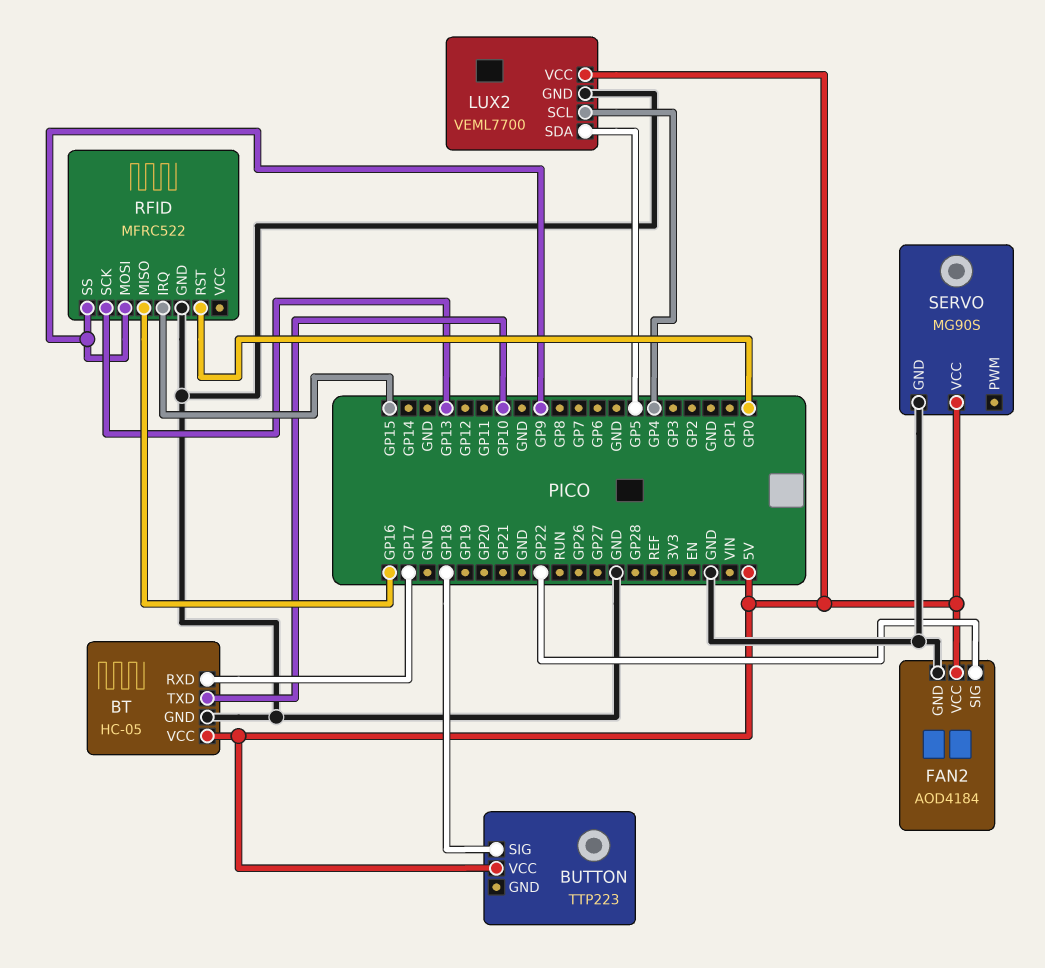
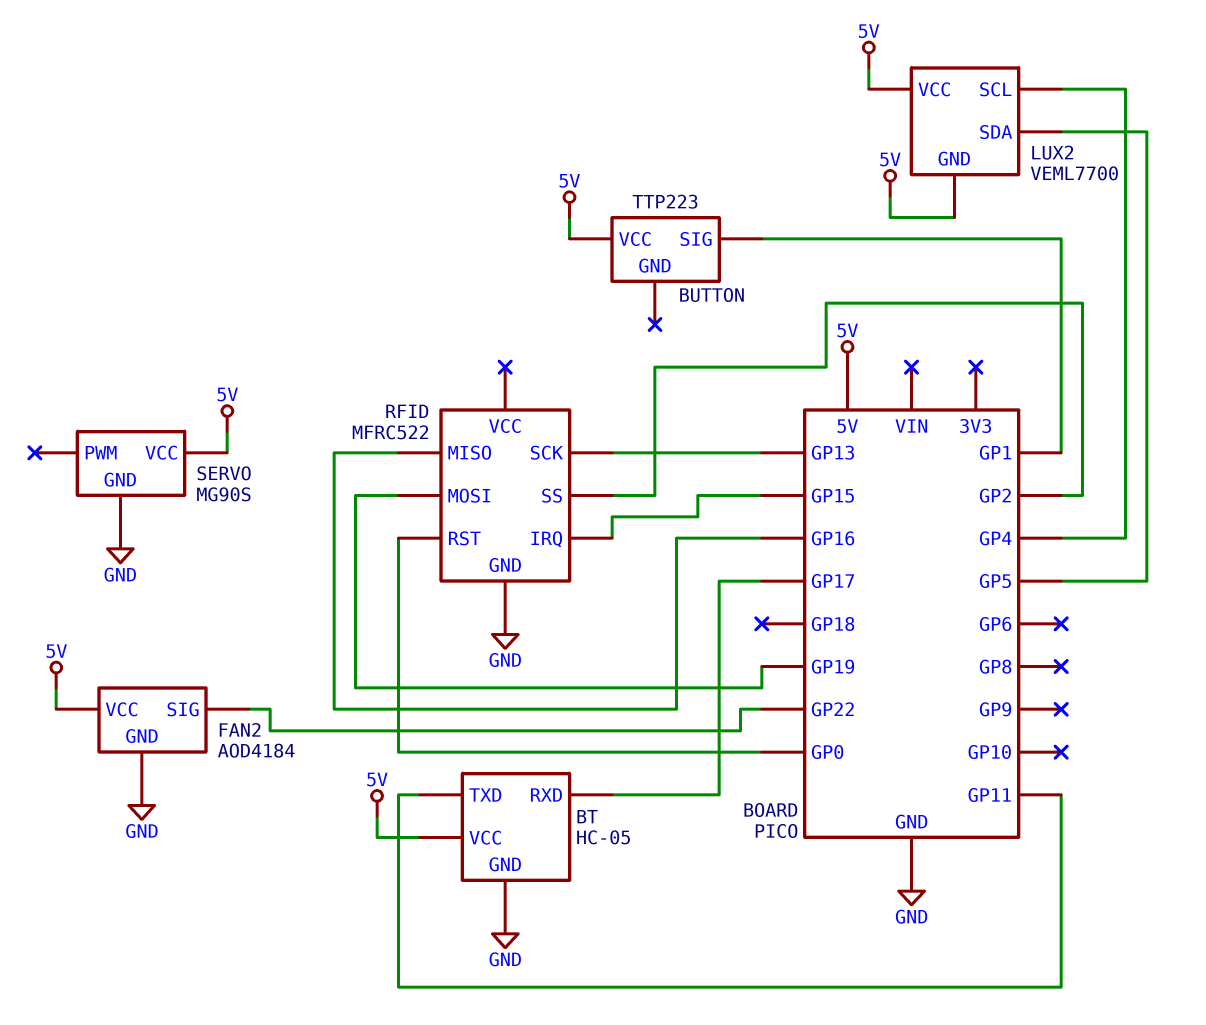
BT pin TXD: GP10 -> GP11
BUTTON pin SIG: GP18 -> GP1
LUX2 pin GND: GND -> 5V
RFID pin MOSI: GP9 -> GP19
RFID pin SS: GP9 -> GP2

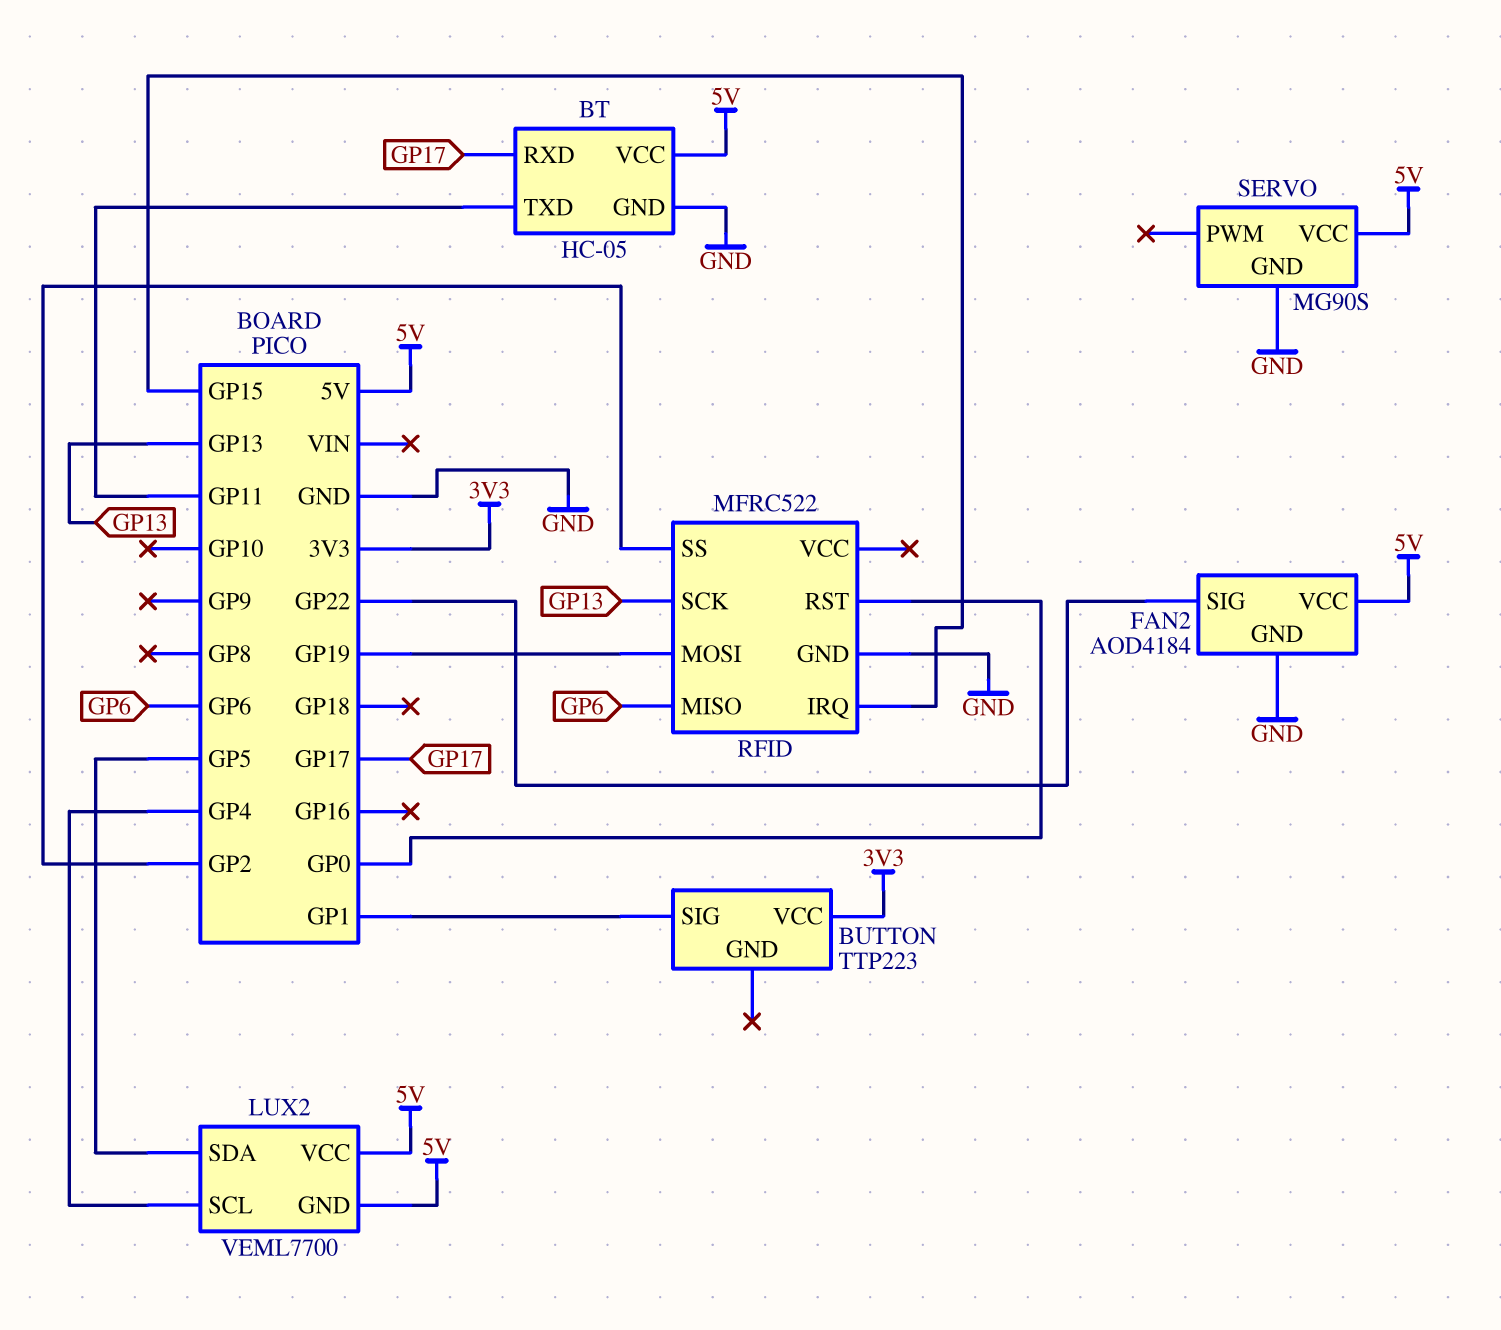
BUTTON pin VCC: 5V -> 3V3
RFID pin MISO: GP16 -> GP6

